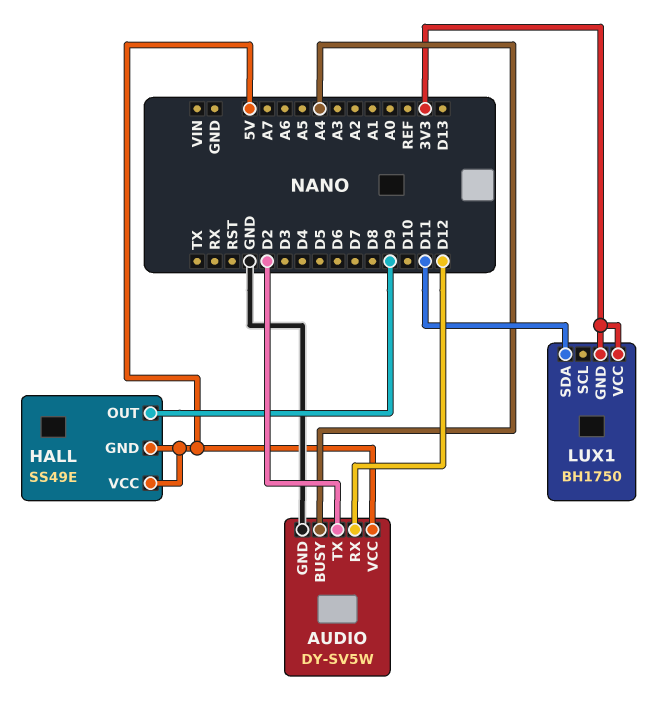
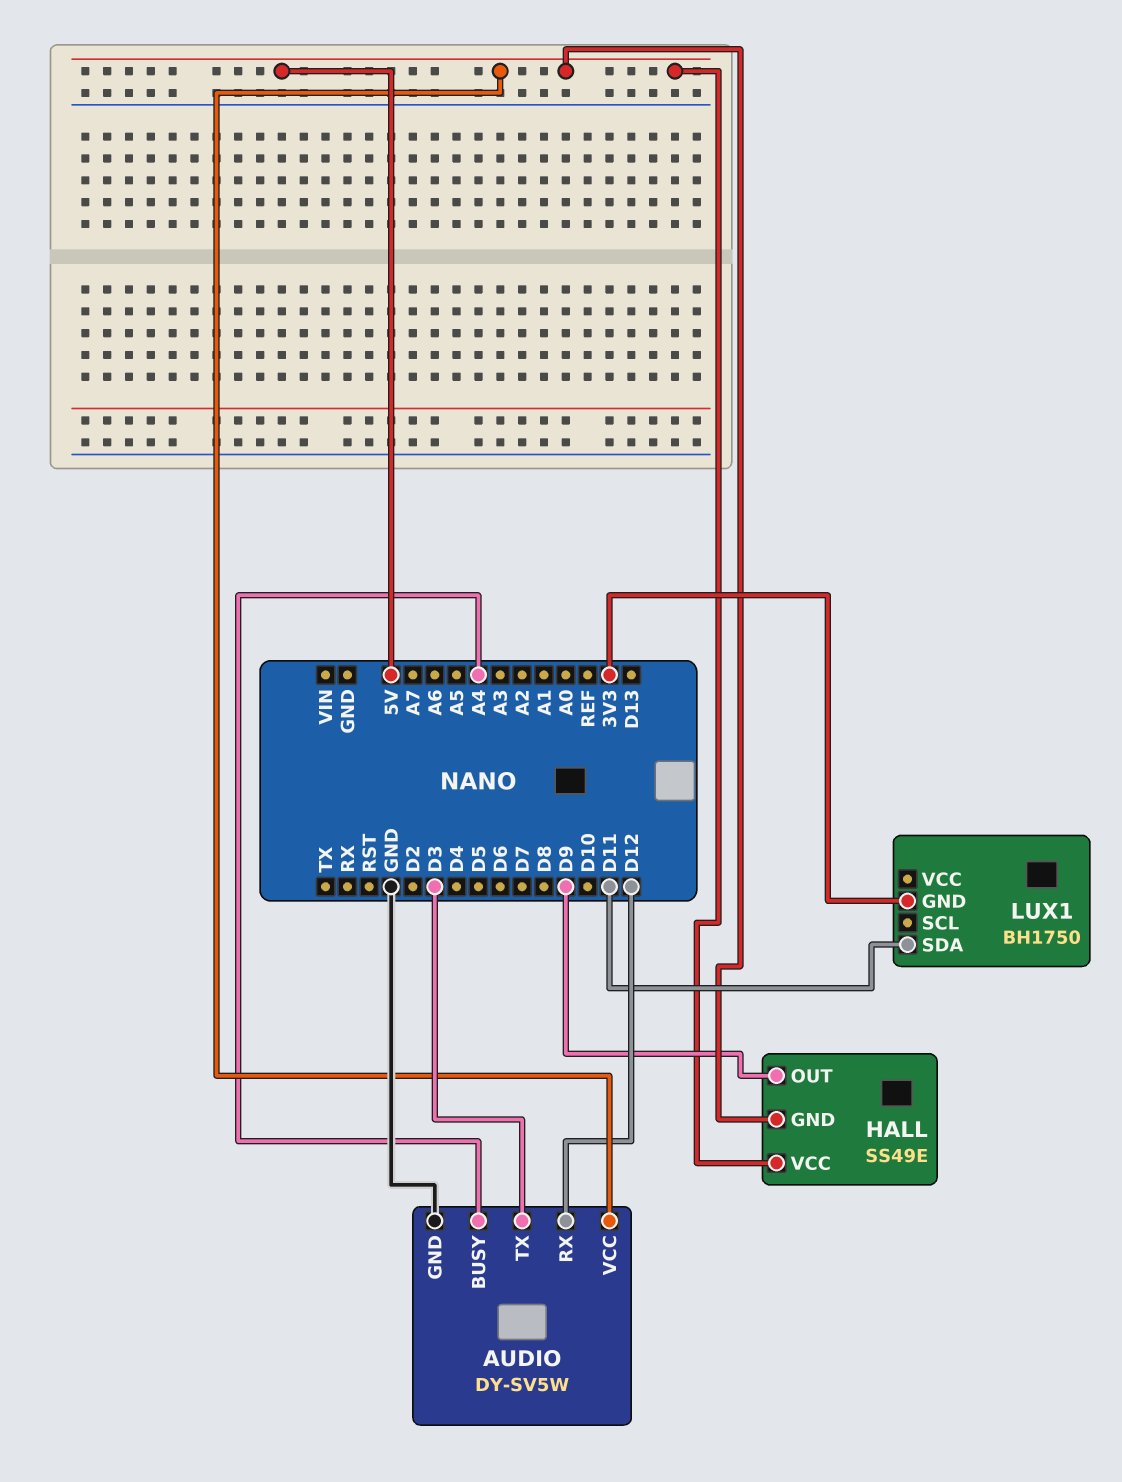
AUDIO pin TX: D2 -> D3
LUX1 pin VCC: 3V3 -> none

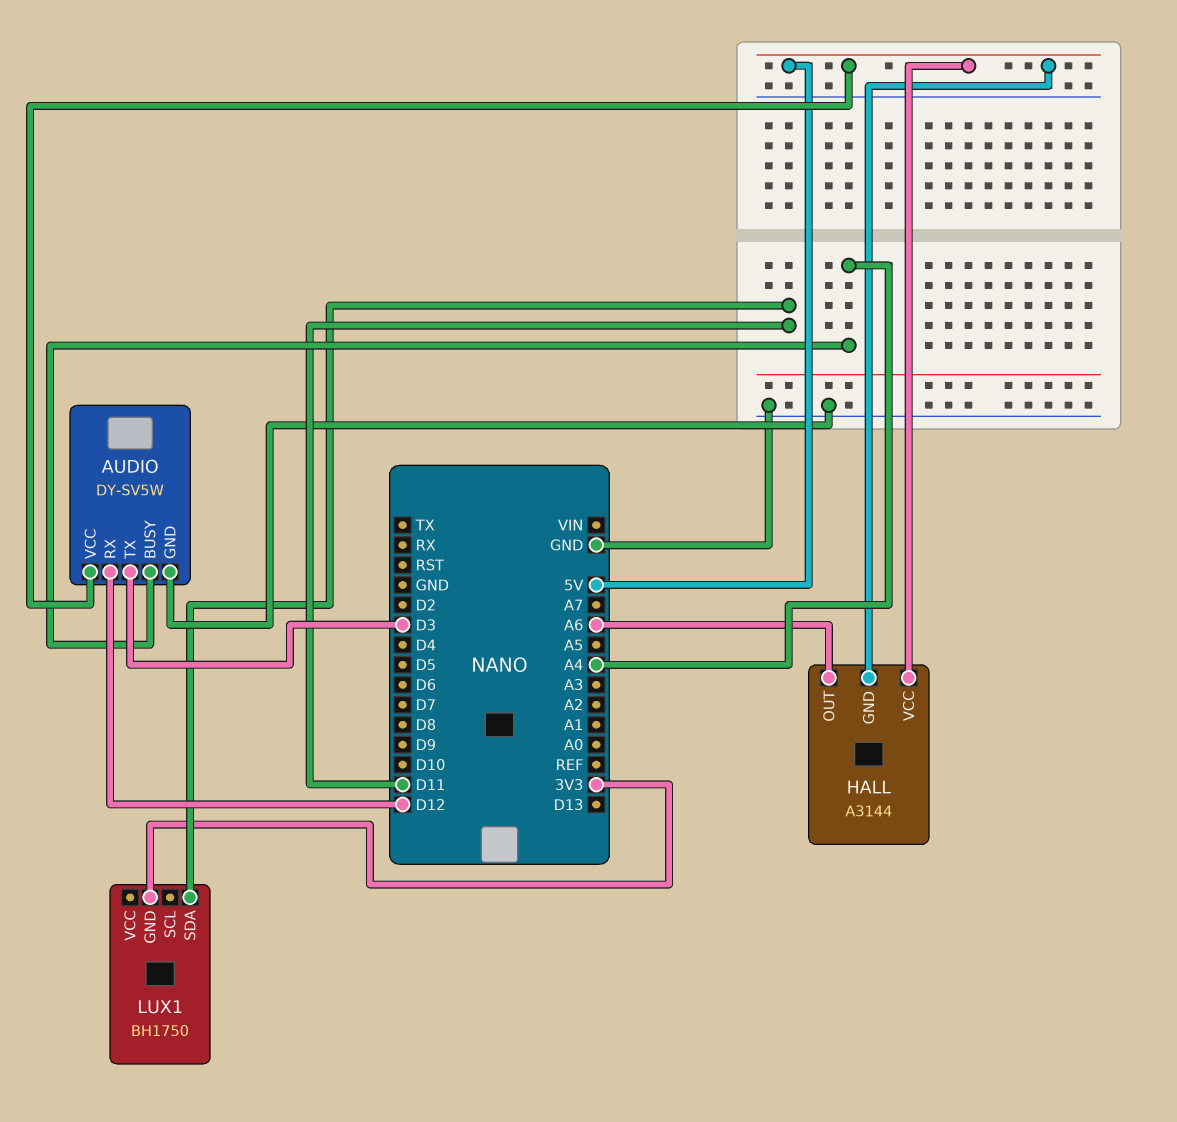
HALL: SS49E -> A3144
HALL pin OUT: D9 -> A6

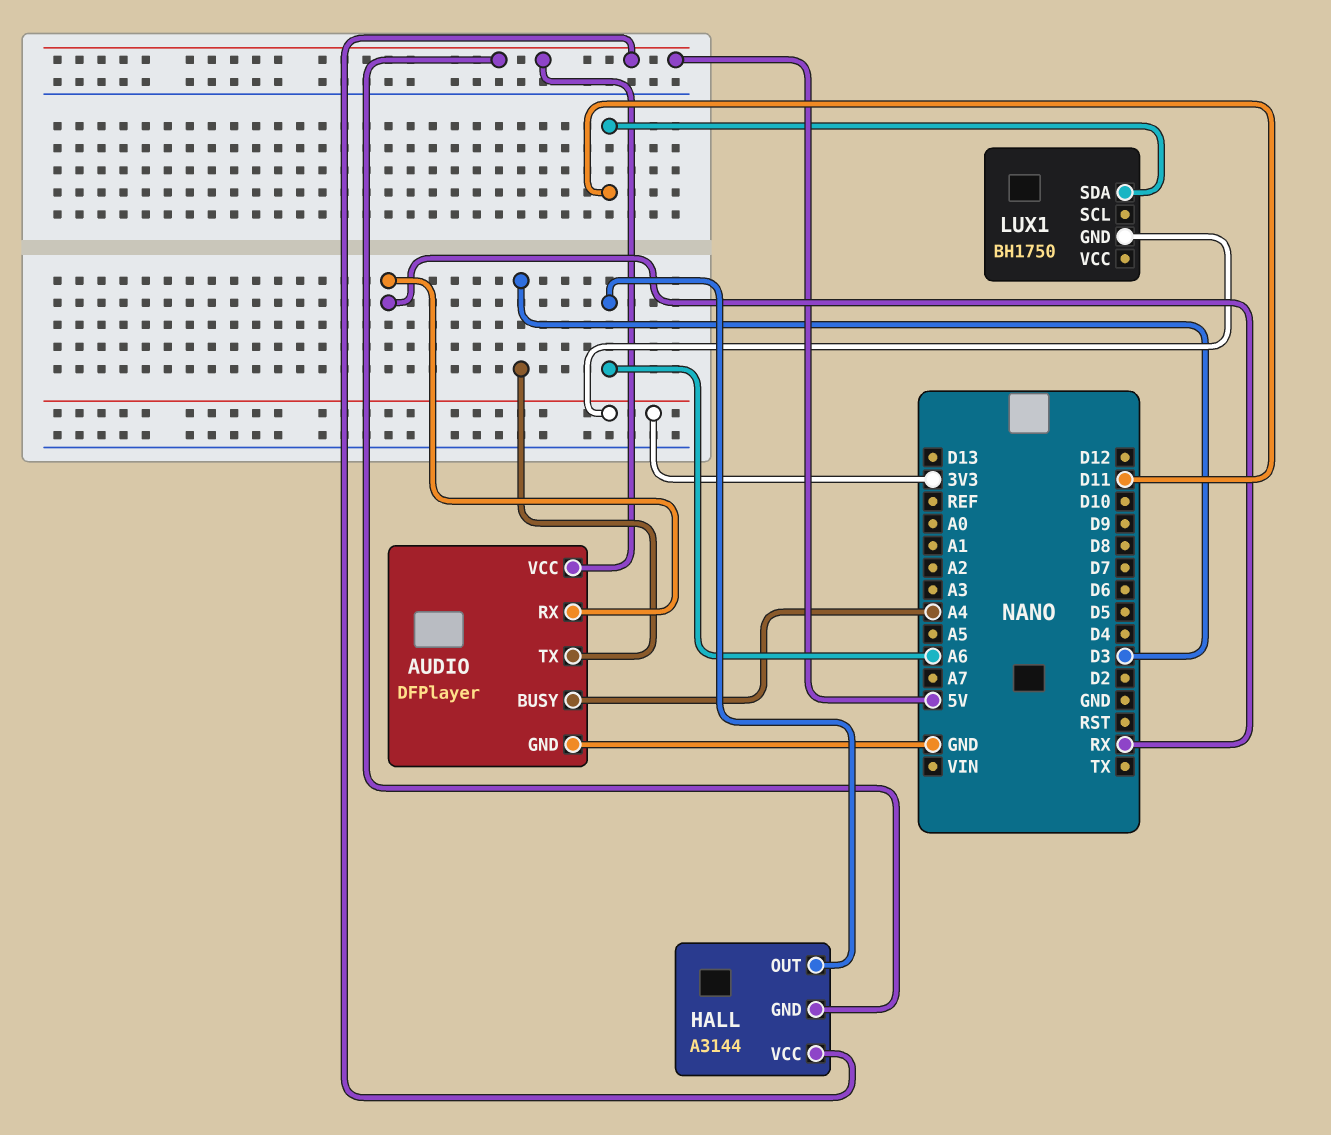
AUDIO: DY-SV5W -> DFPlayer
AUDIO pin RX: D12 -> RX

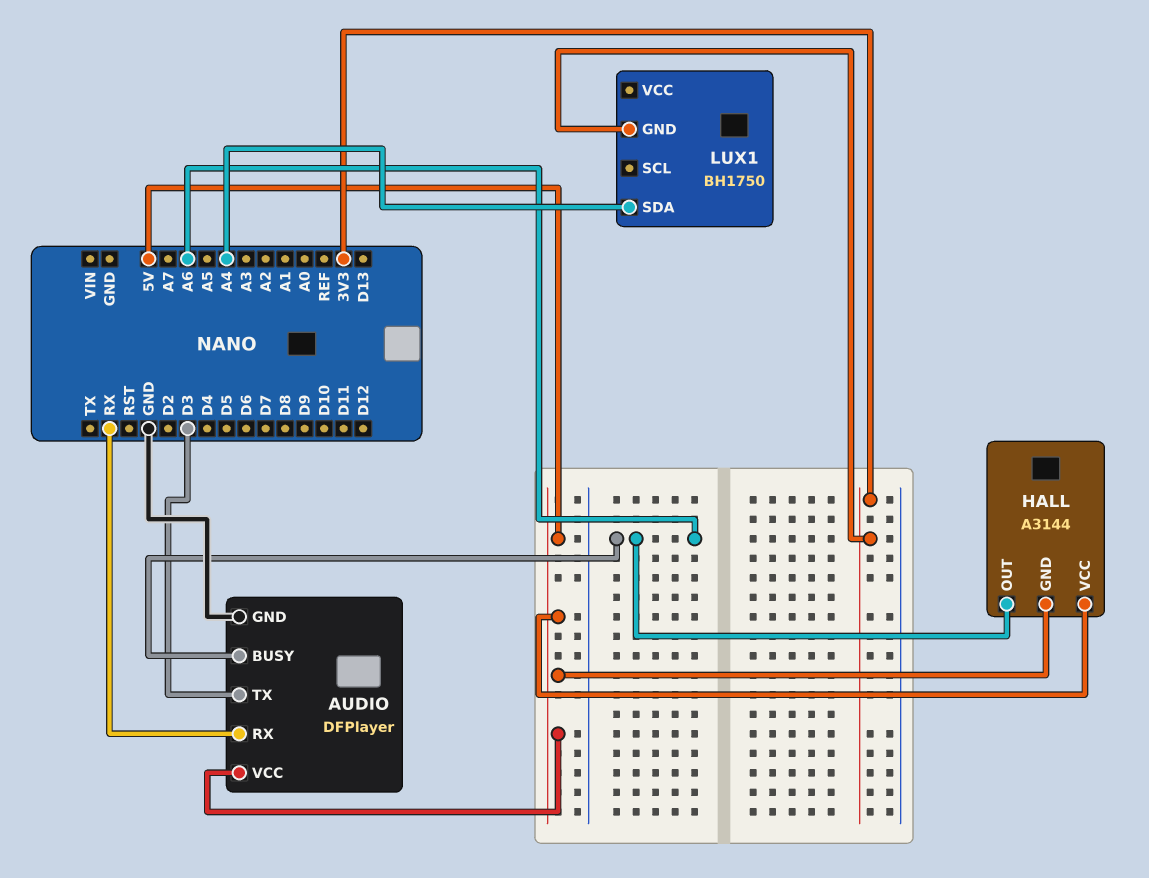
AUDIO pin BUSY: A4 -> A6
LUX1 pin SDA: D11 -> A4

